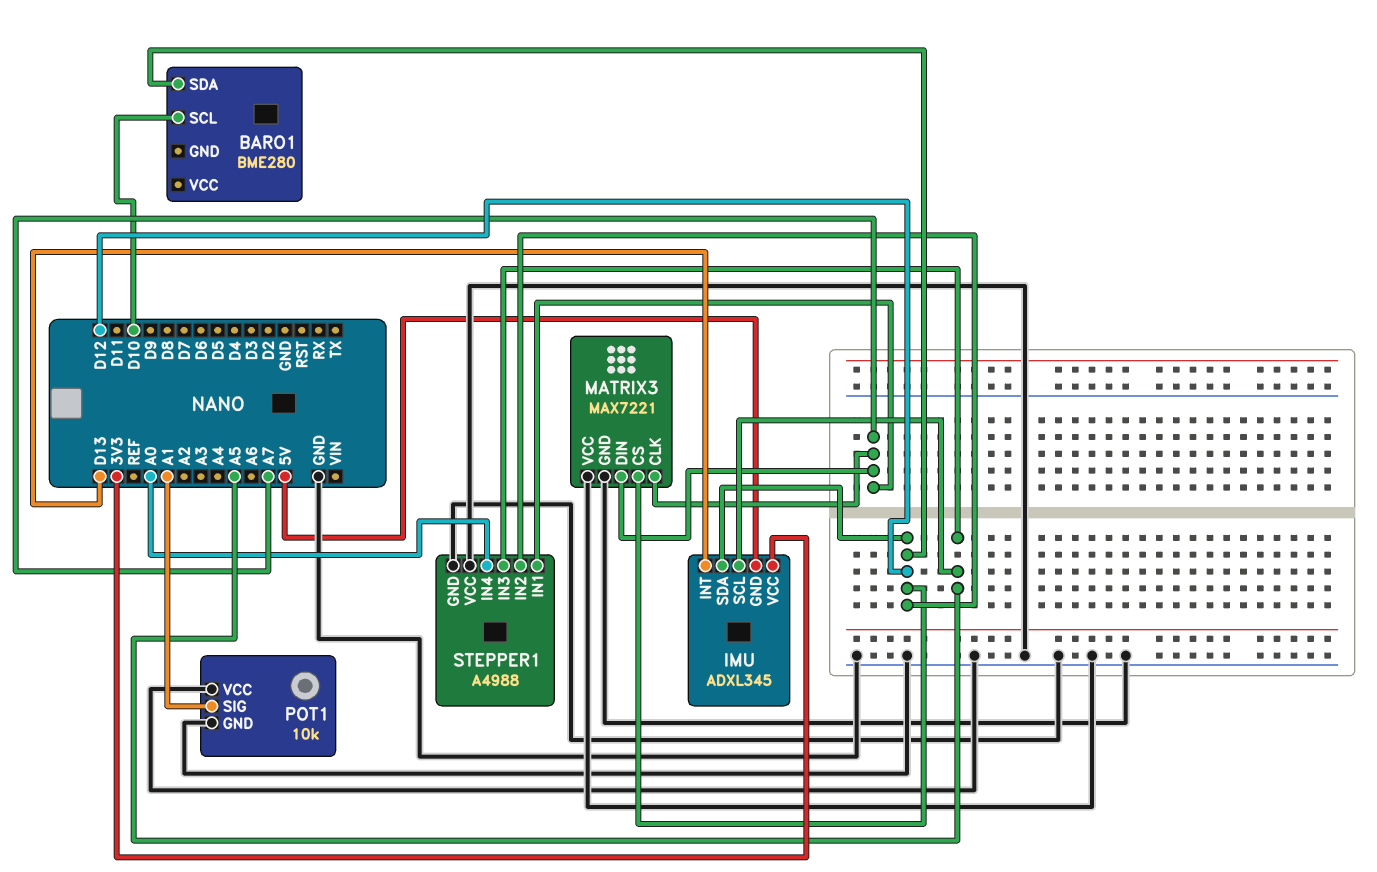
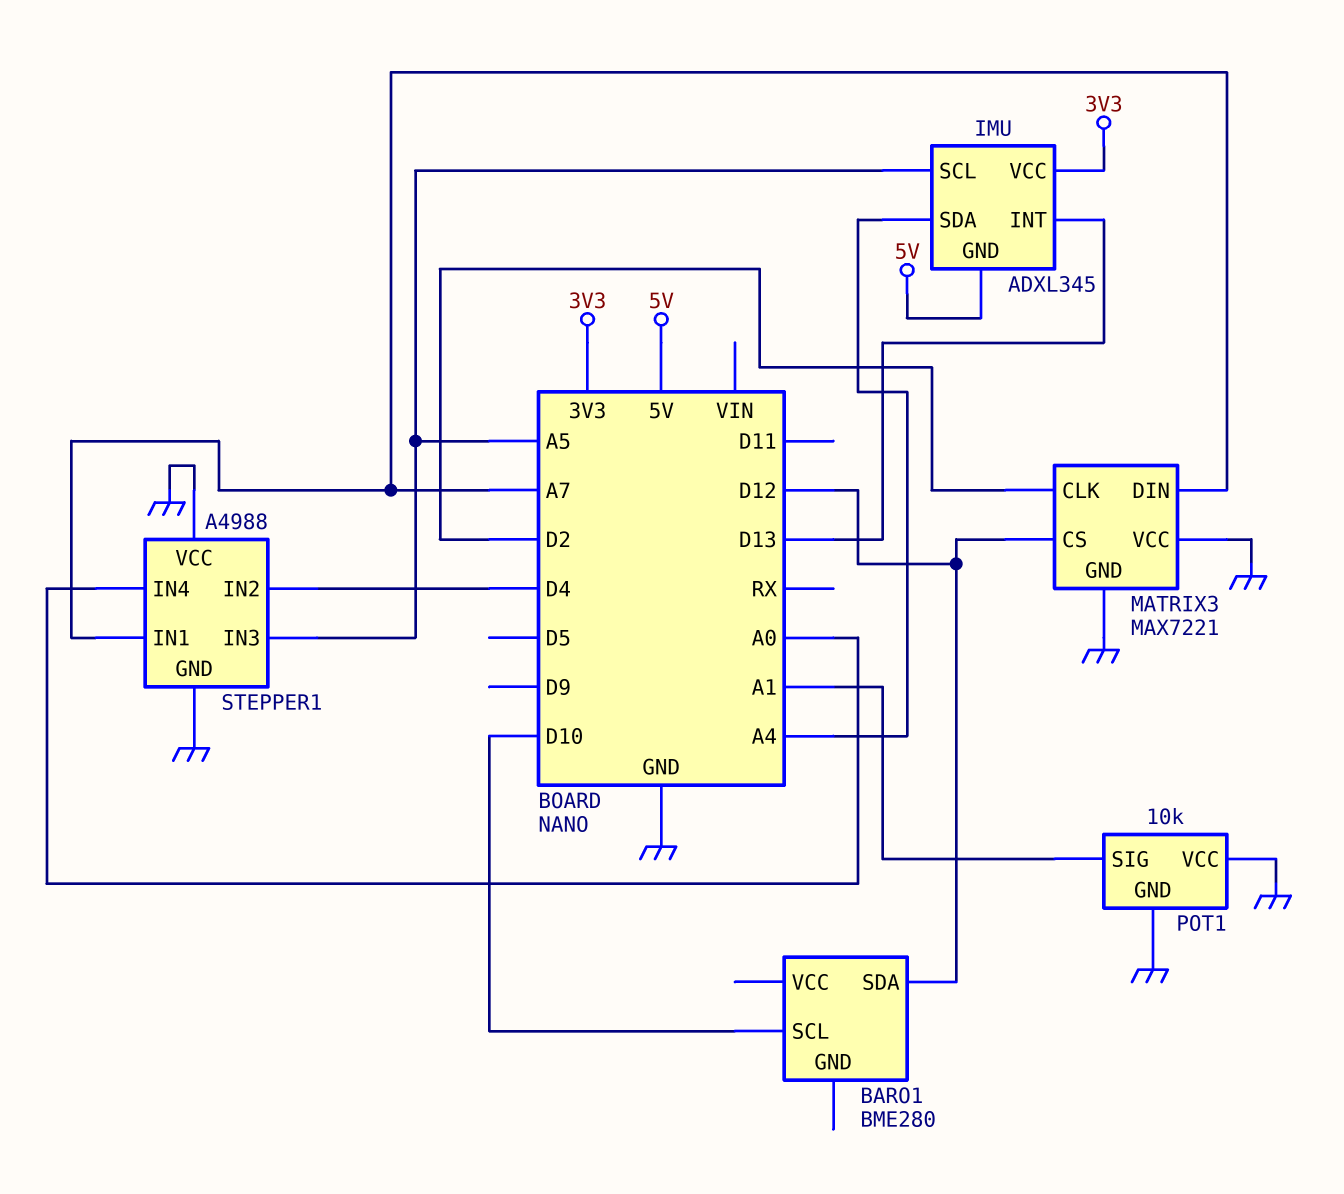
IMU pin SDA: D12 -> A4
MATRIX3 pin CLK: A7 -> D2
STEPPER1 pin IN2: D12 -> D4

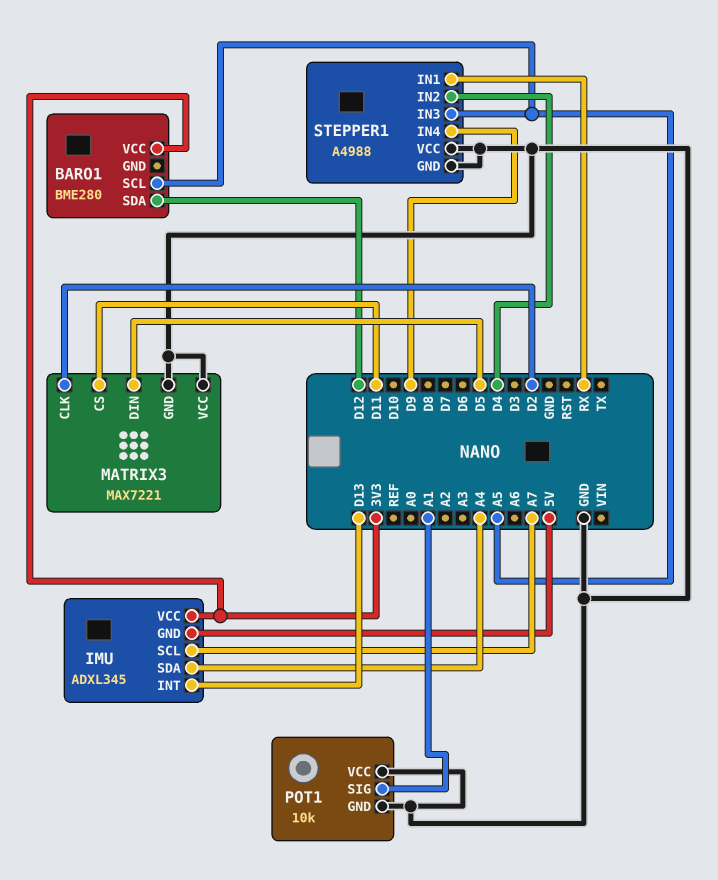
BARO1 pin SCL: D10 -> A5
BARO1 pin VCC: none -> 3V3
IMU pin SCL: A5 -> A7
MATRIX3 pin CS: D12 -> D11
MATRIX3 pin DIN: A7 -> D5
STEPPER1 pin IN1: A7 -> RX
STEPPER1 pin IN4: A0 -> D9

